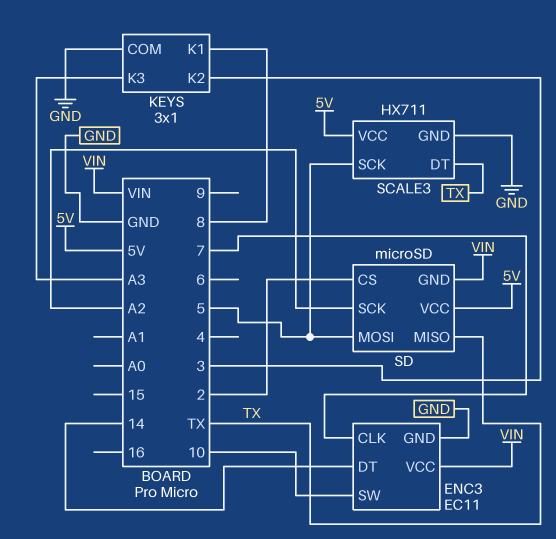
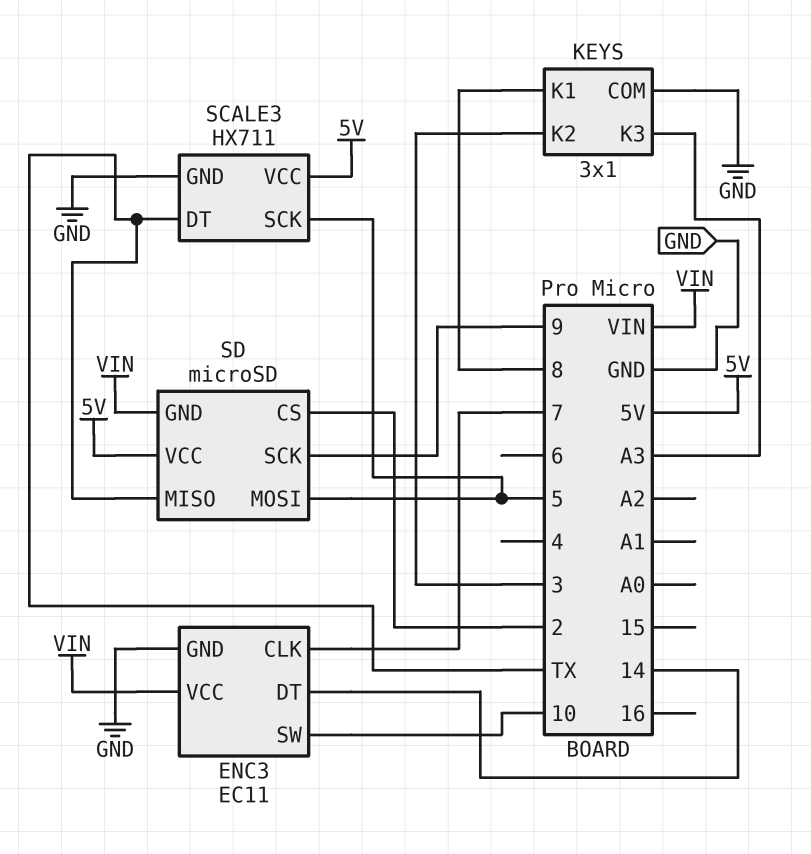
SD pin SCK: A2 -> 9

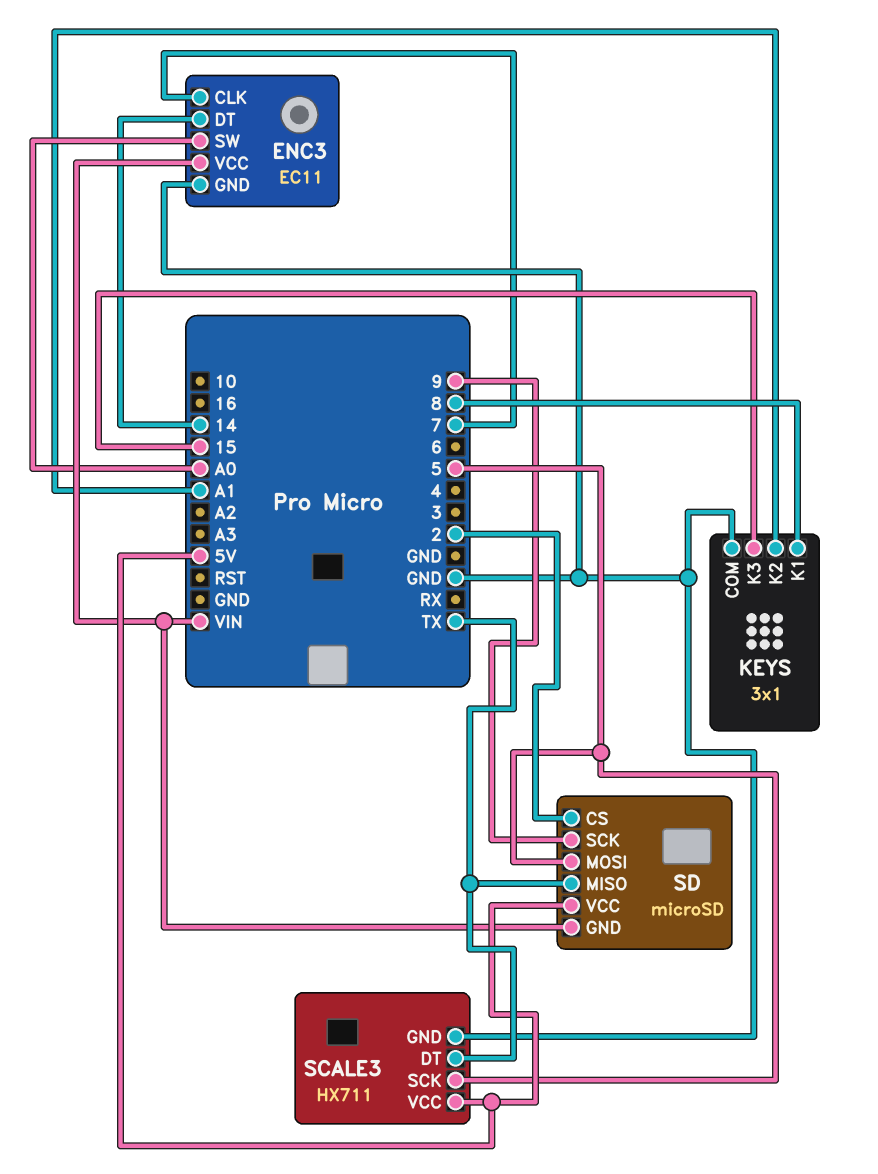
ENC3 pin SW: 10 -> A0
KEYS pin K2: 3 -> A1
KEYS pin K3: A3 -> 15

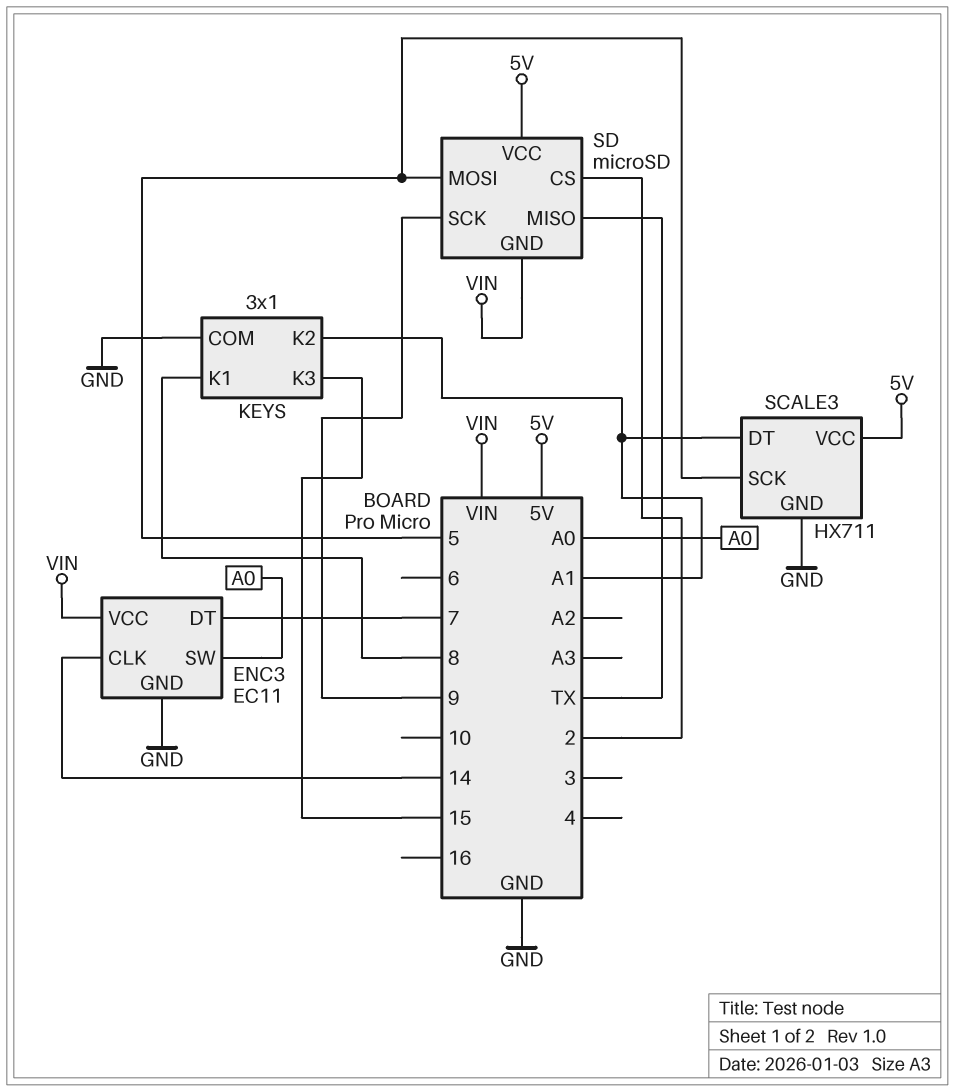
ENC3 pin CLK: 7 -> 14
ENC3 pin DT: 14 -> 7
SCALE3 pin DT: TX -> A1

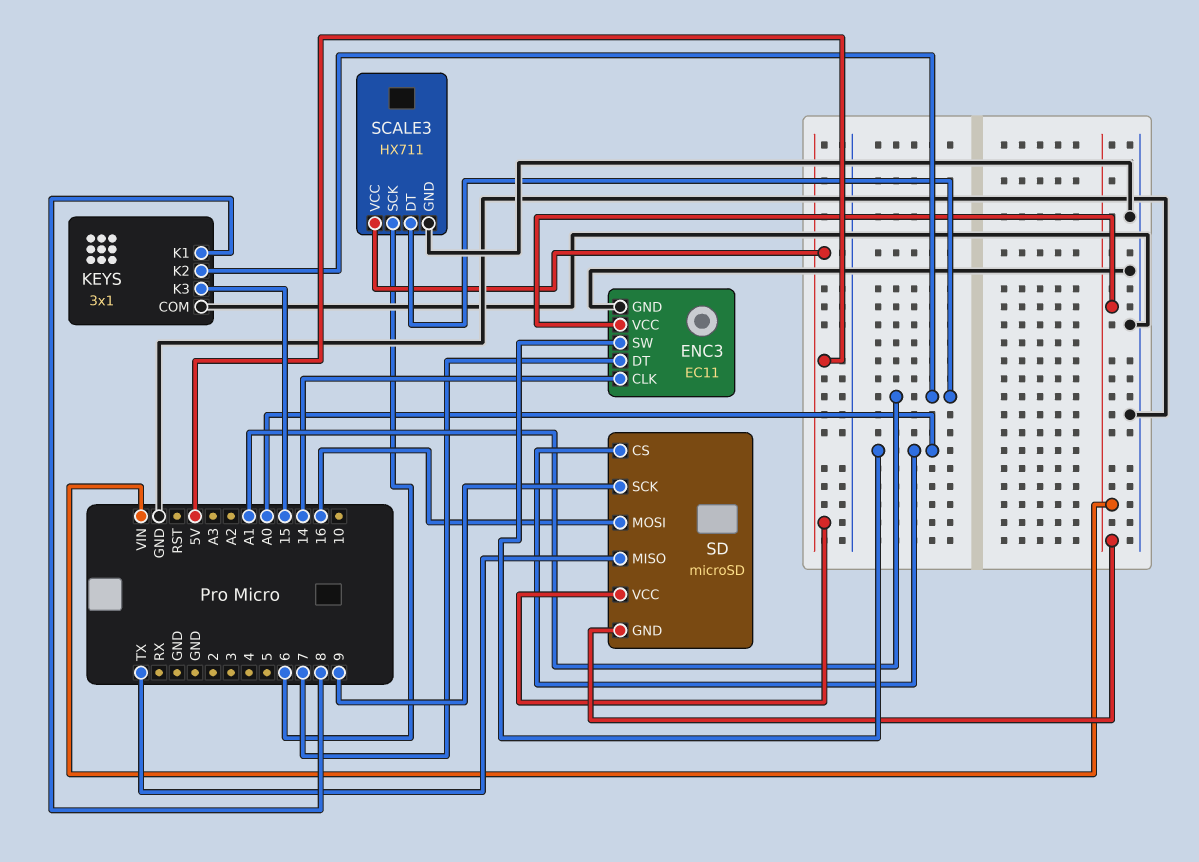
SCALE3 pin SCK: 5 -> 6
SD pin CS: 2 -> A0
SD pin MOSI: 5 -> 16

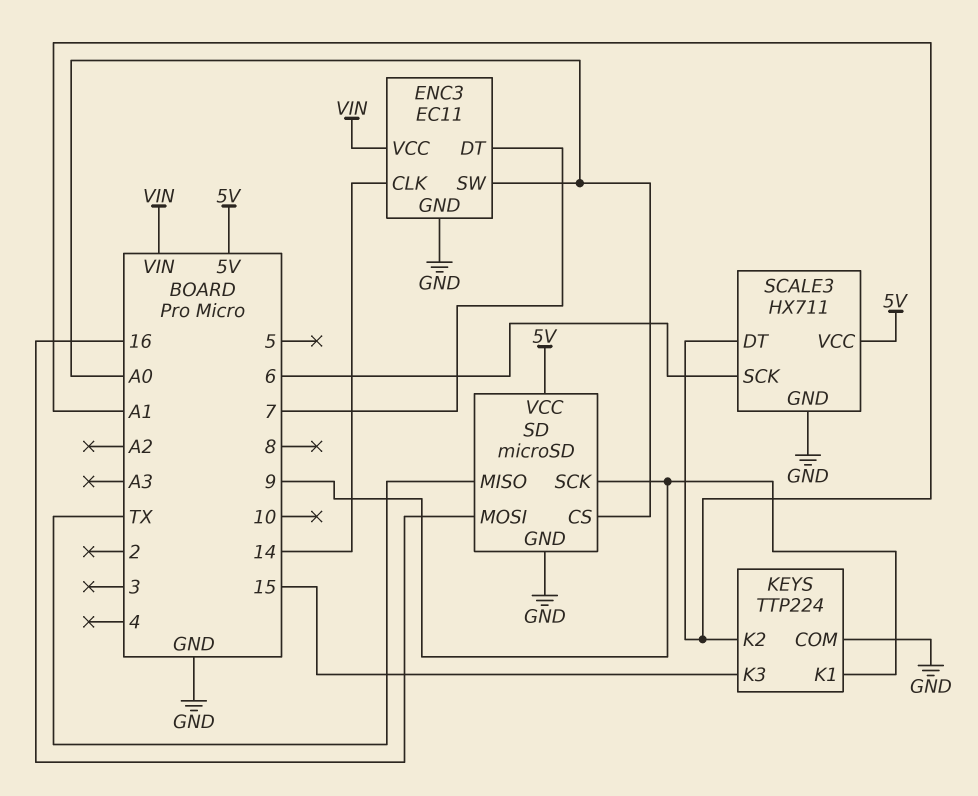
KEYS: 3x1 -> TTP224
KEYS pin K1: 8 -> 9
SD pin GND: VIN -> GND

